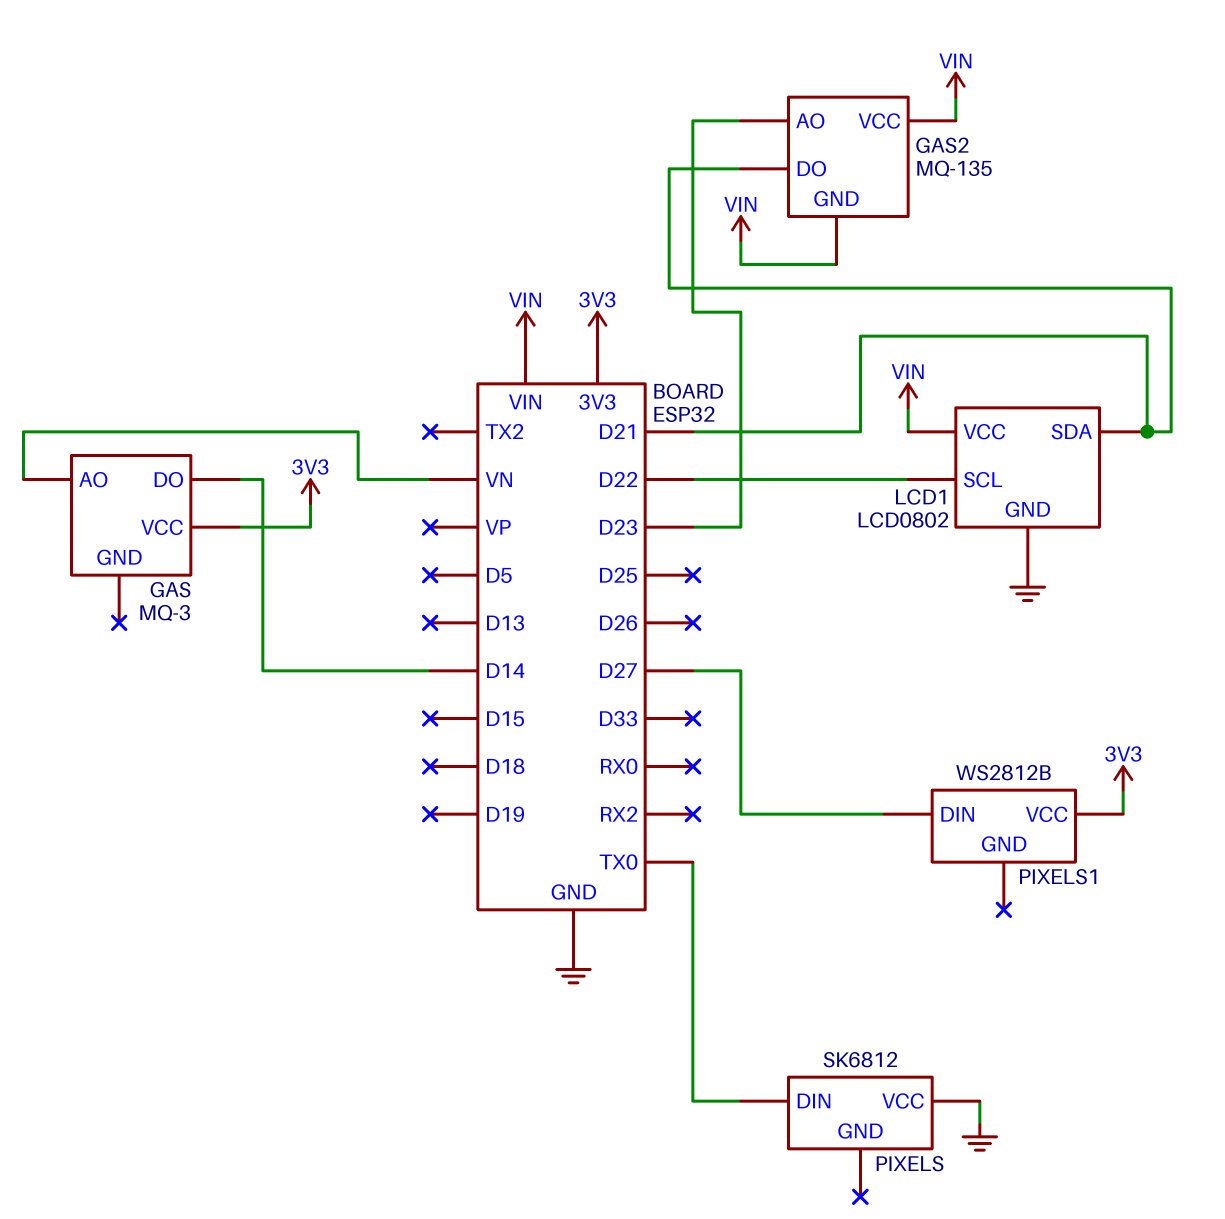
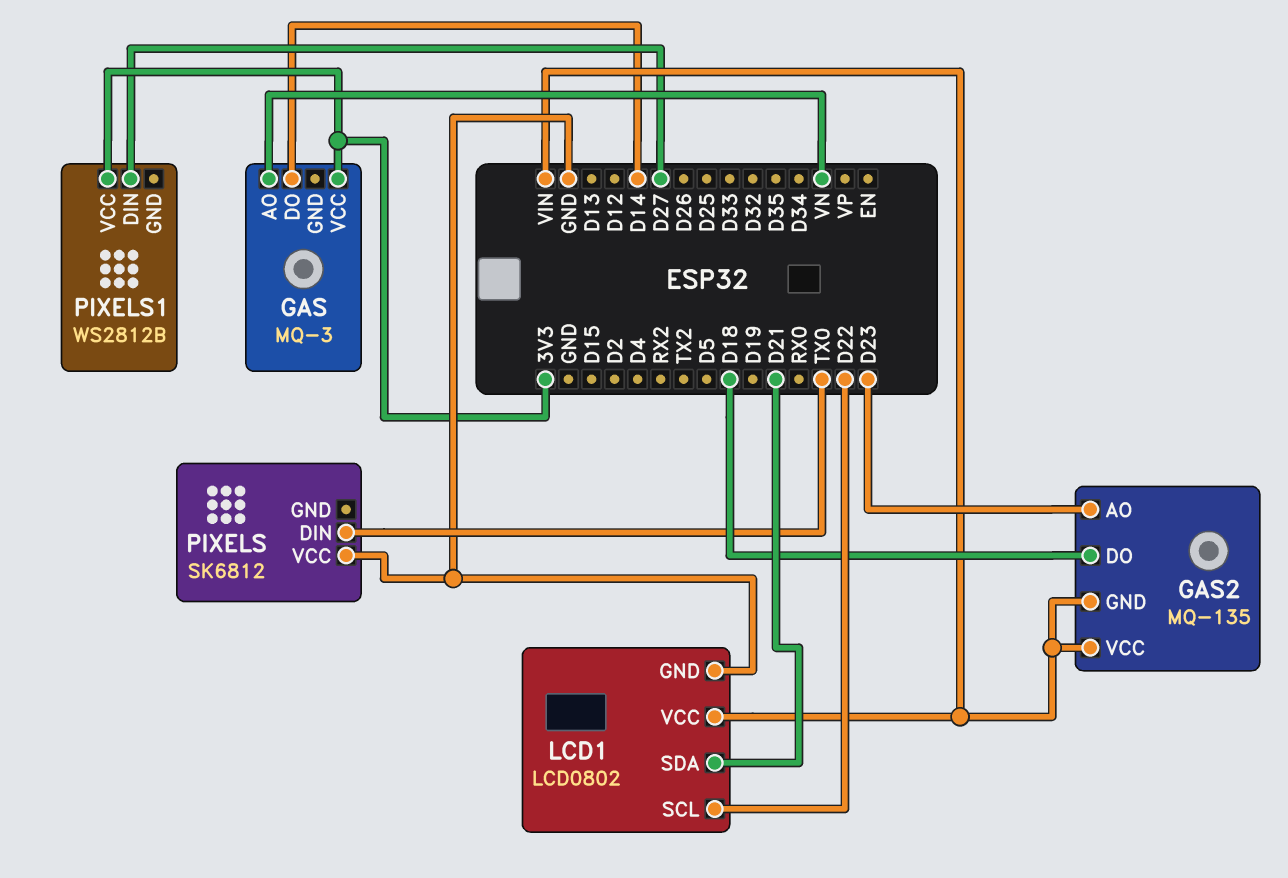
GAS2 pin DO: D21 -> D18

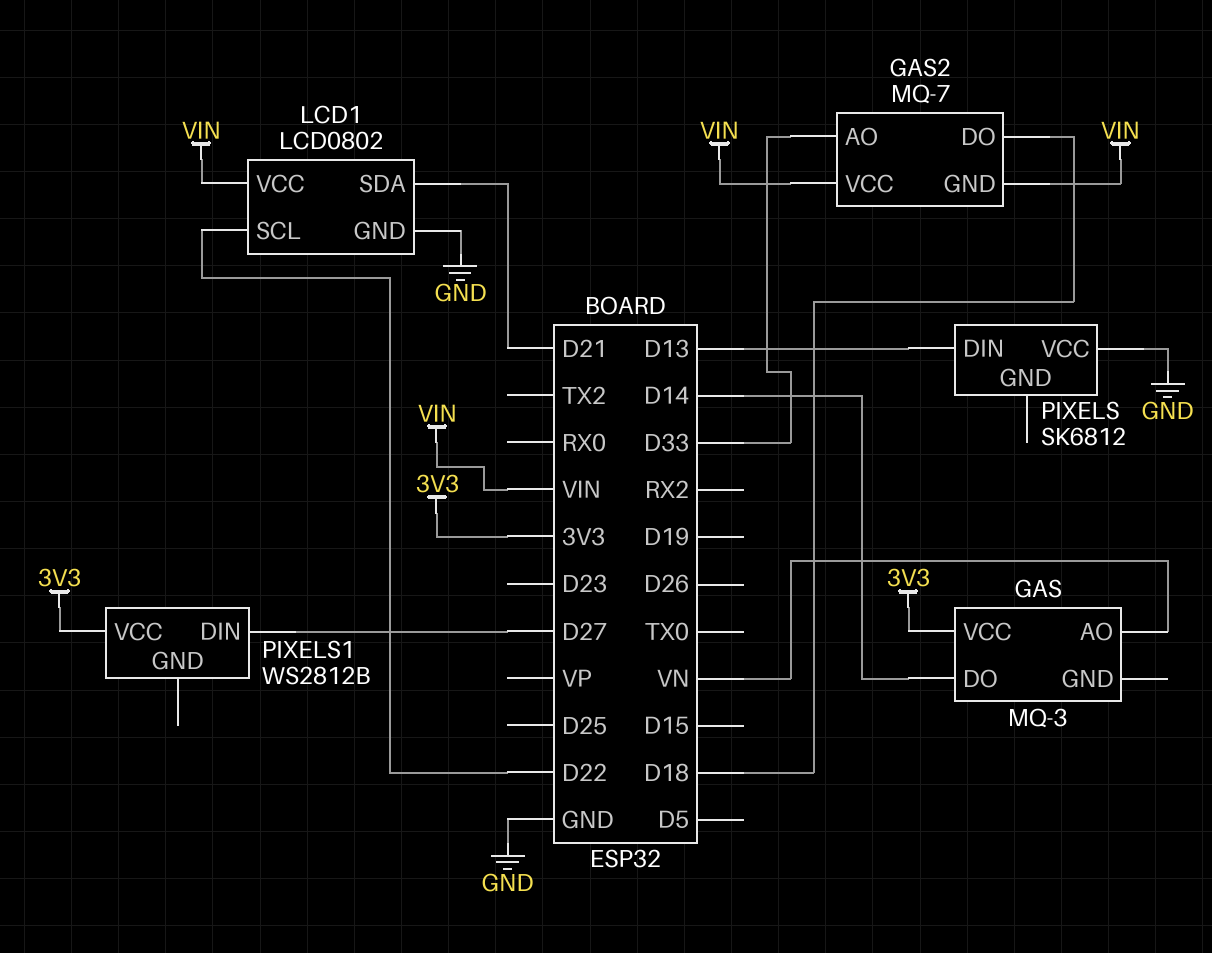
GAS2: MQ-135 -> MQ-7
GAS2 pin AO: D23 -> D33
PIXELS pin DIN: TX0 -> D13

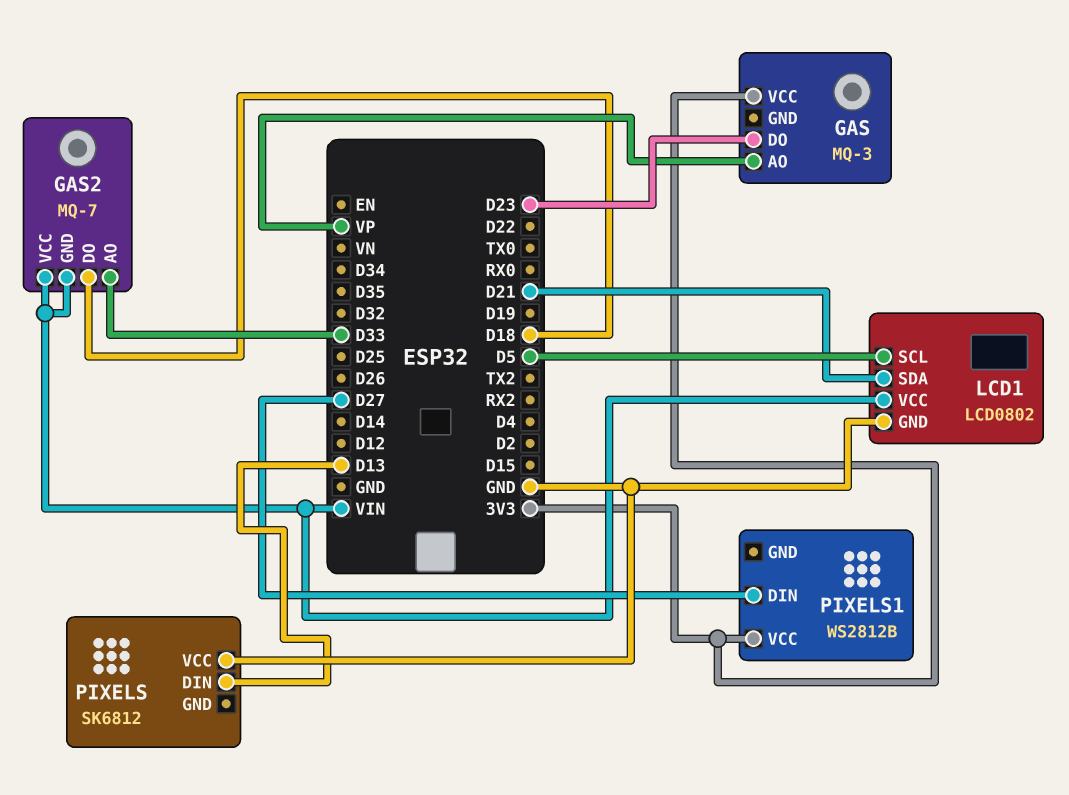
GAS pin AO: VN -> VP
GAS pin DO: D14 -> D23
LCD1 pin SCL: D22 -> D5

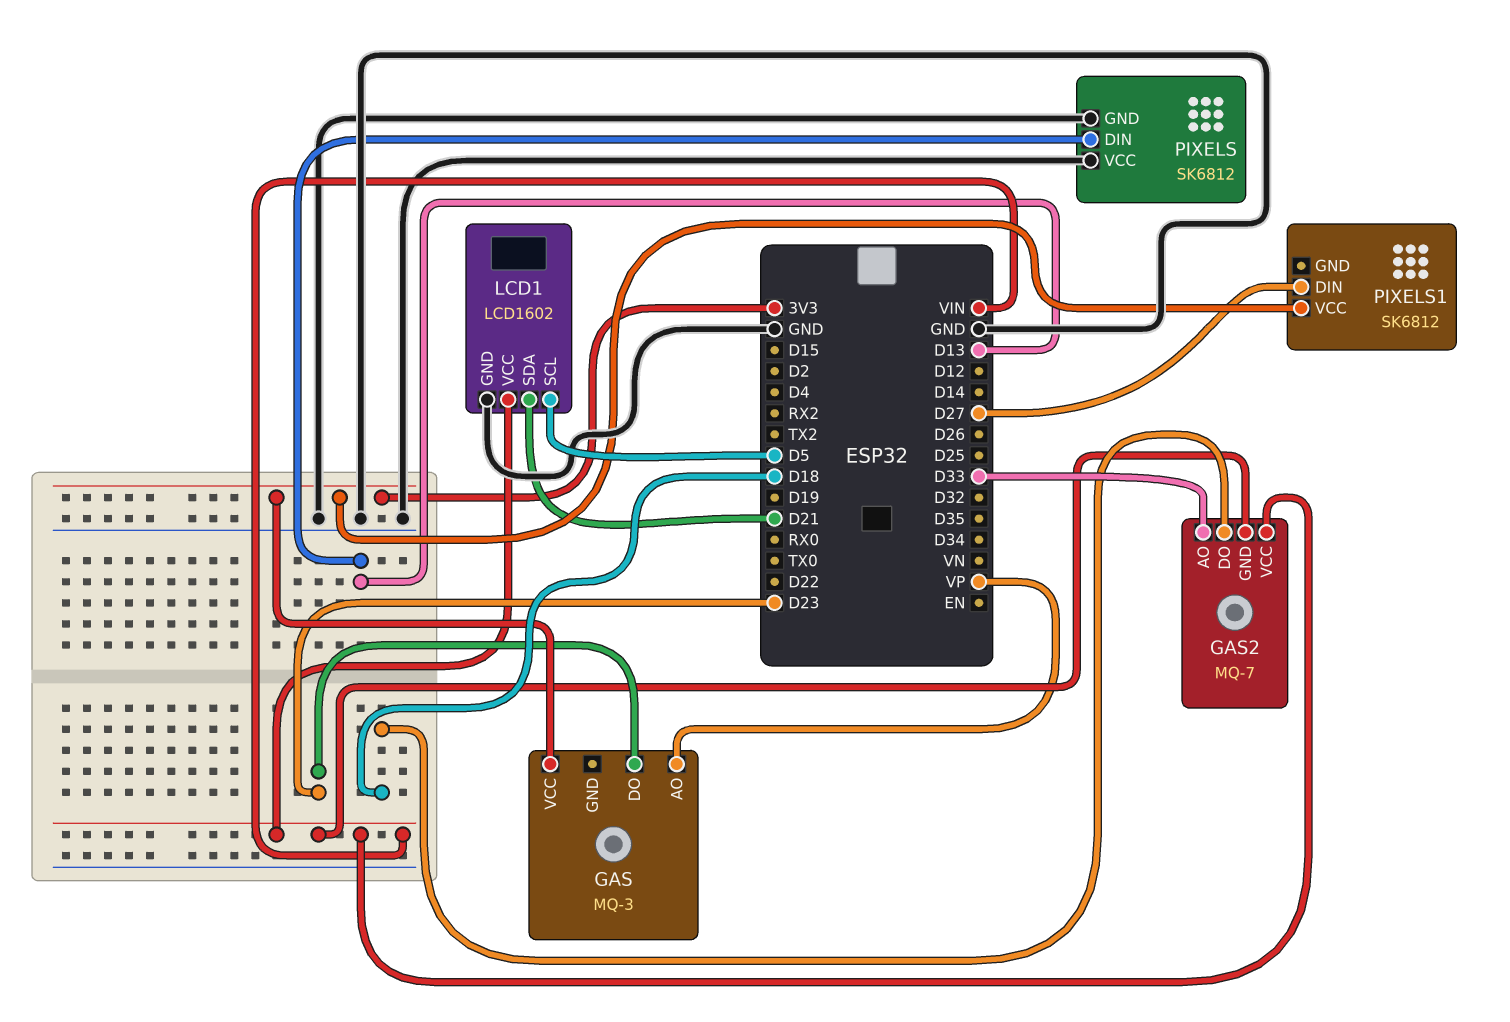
LCD1: LCD0802 -> LCD1602
PIXELS pin GND: none -> GND
PIXELS1: WS2812B -> SK6812

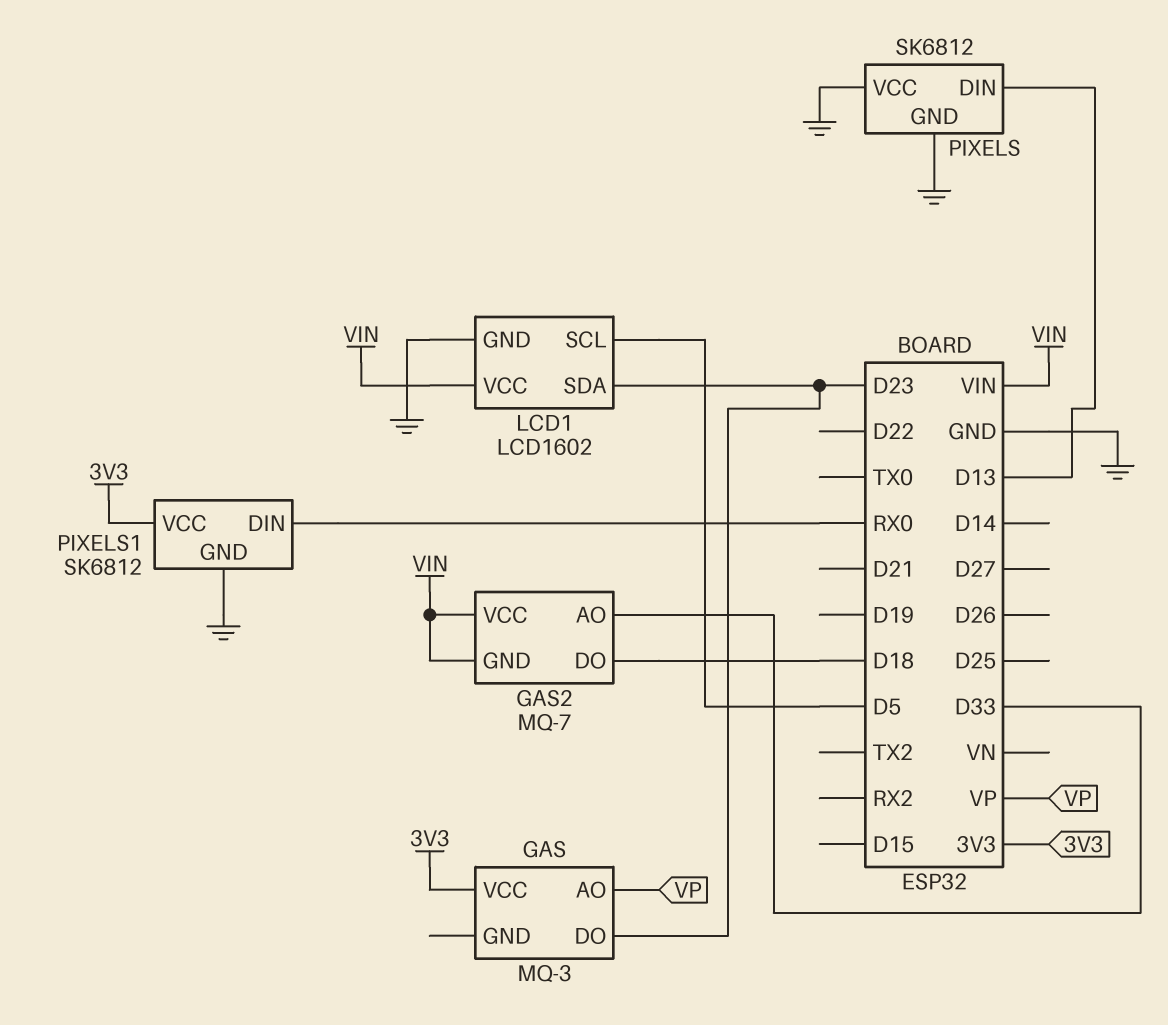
LCD1 pin SDA: D21 -> D23
PIXELS1 pin DIN: D27 -> RX0
PIXELS1 pin GND: none -> GND

